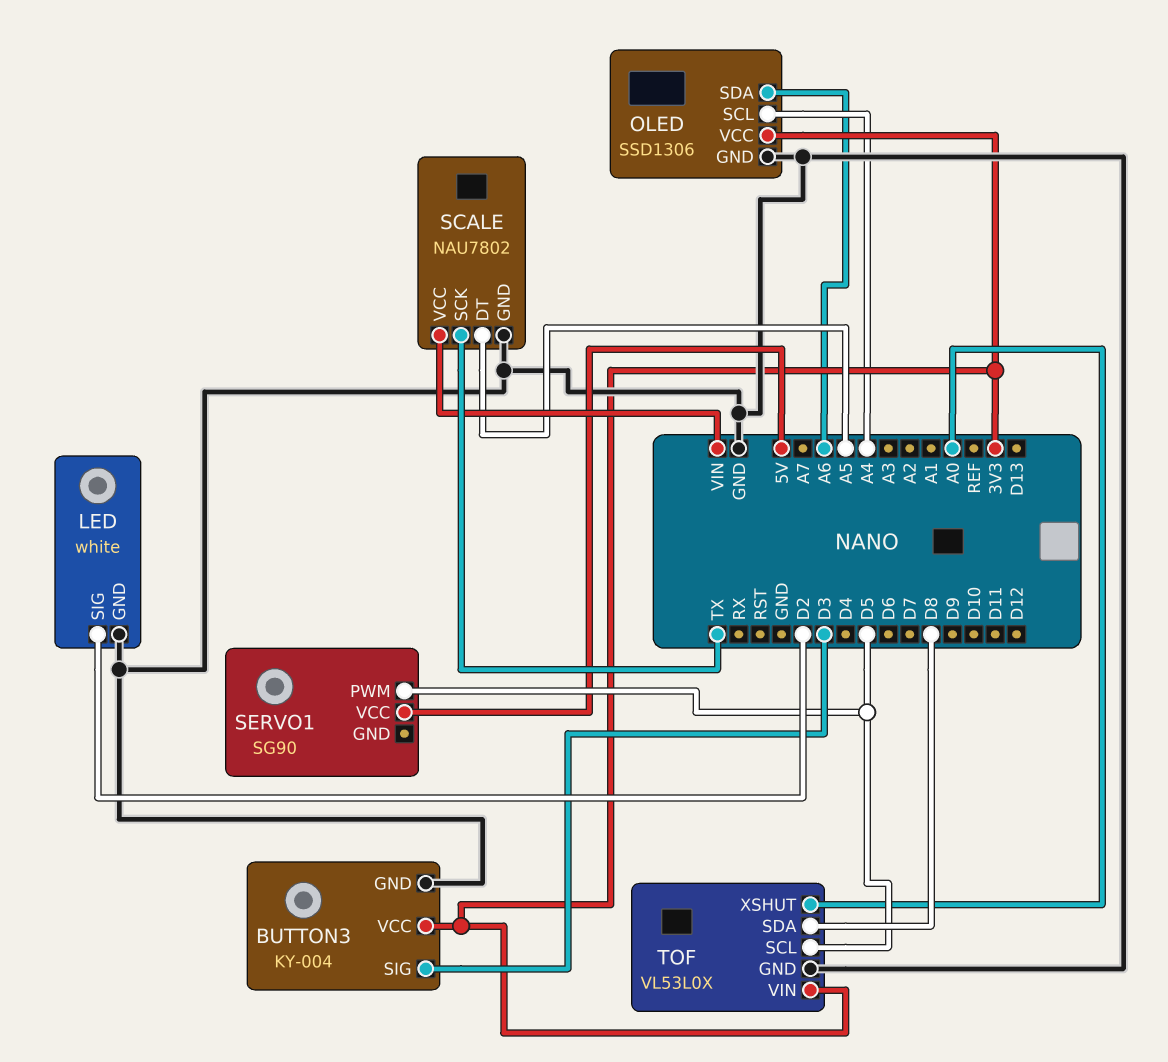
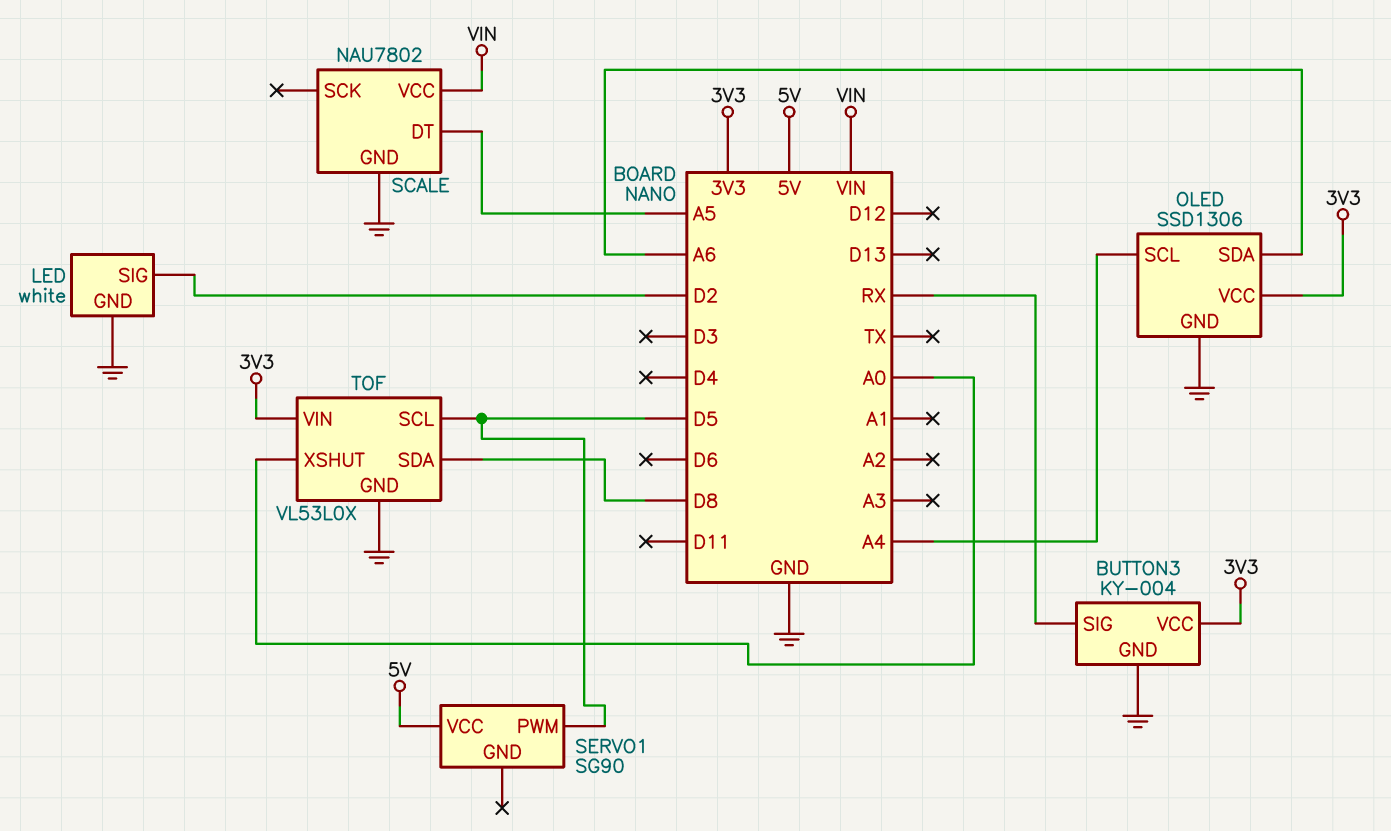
BUTTON3 pin SIG: D3 -> RX
SCALE pin SCK: TX -> none

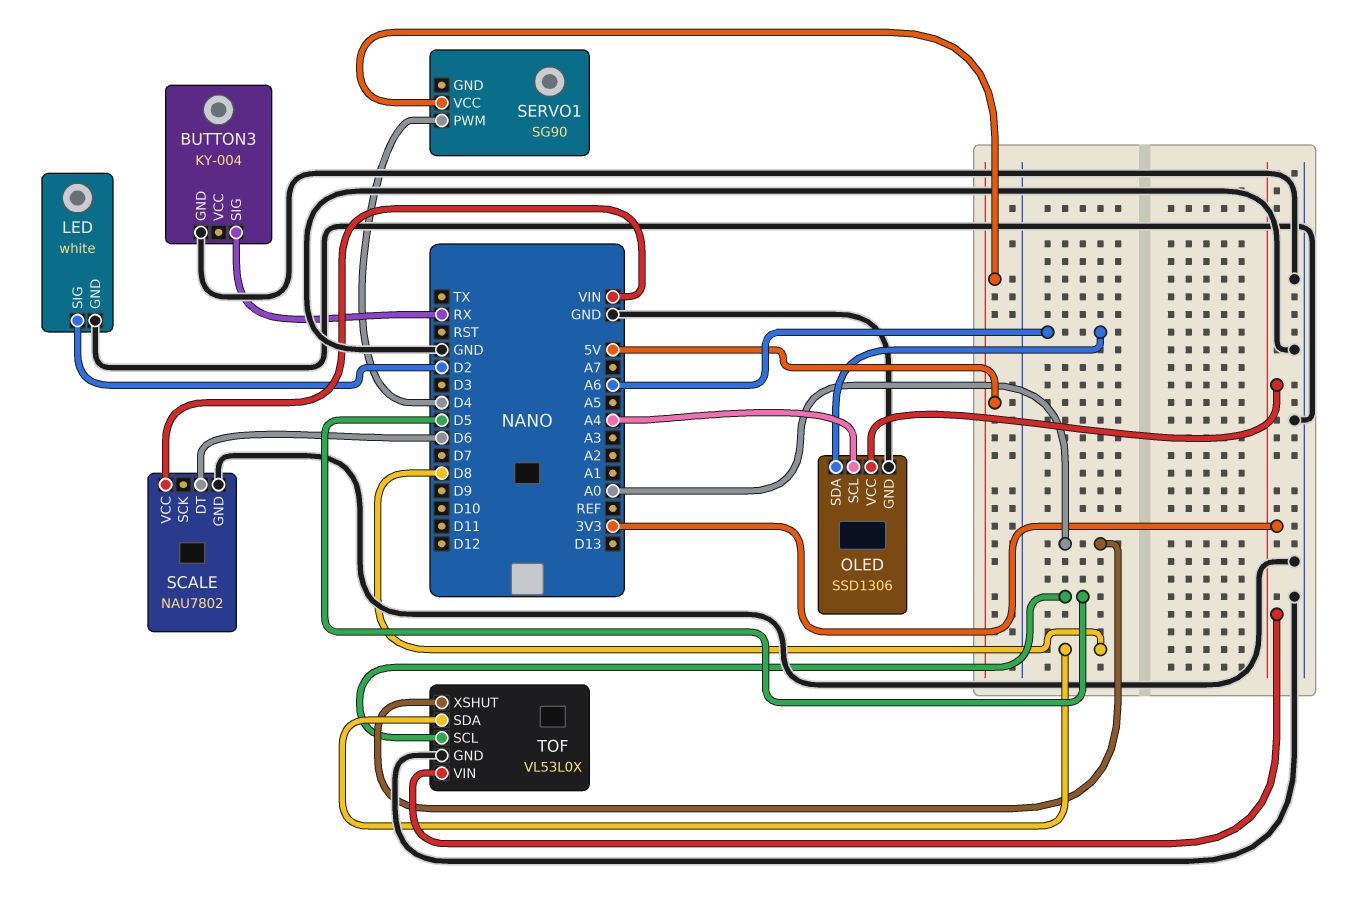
BUTTON3 pin VCC: 3V3 -> none
SCALE pin DT: A5 -> D6
SERVO1 pin PWM: D5 -> D4

